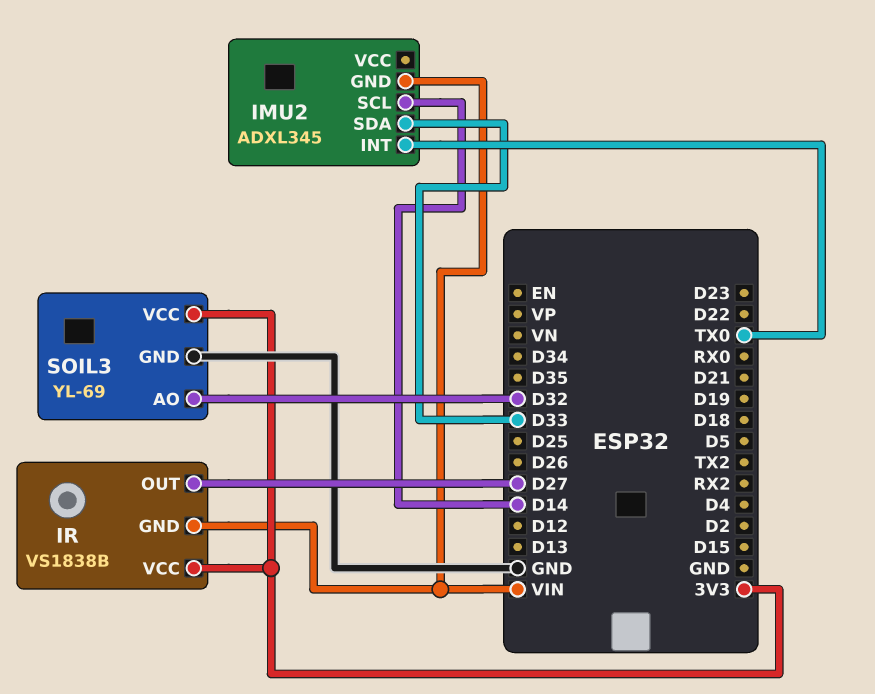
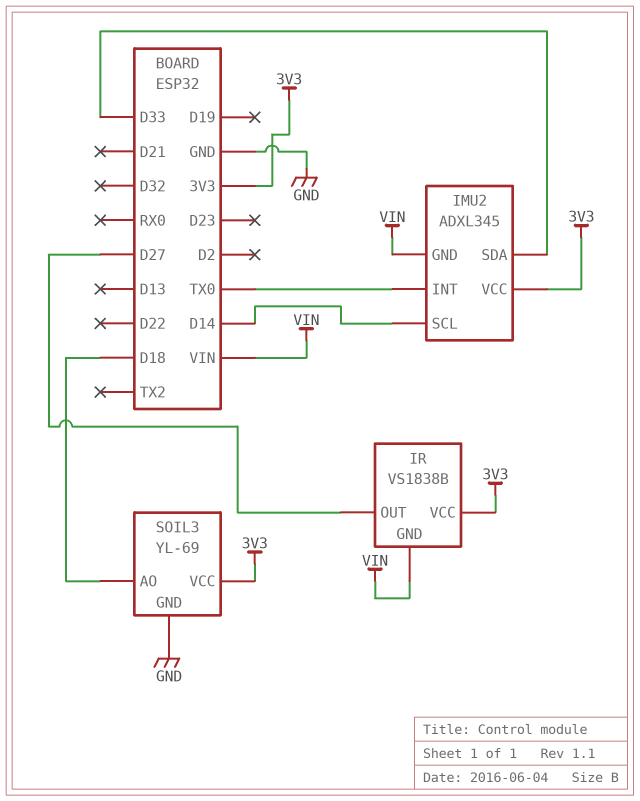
IMU2 pin VCC: none -> 3V3
SOIL3 pin AO: D32 -> D18

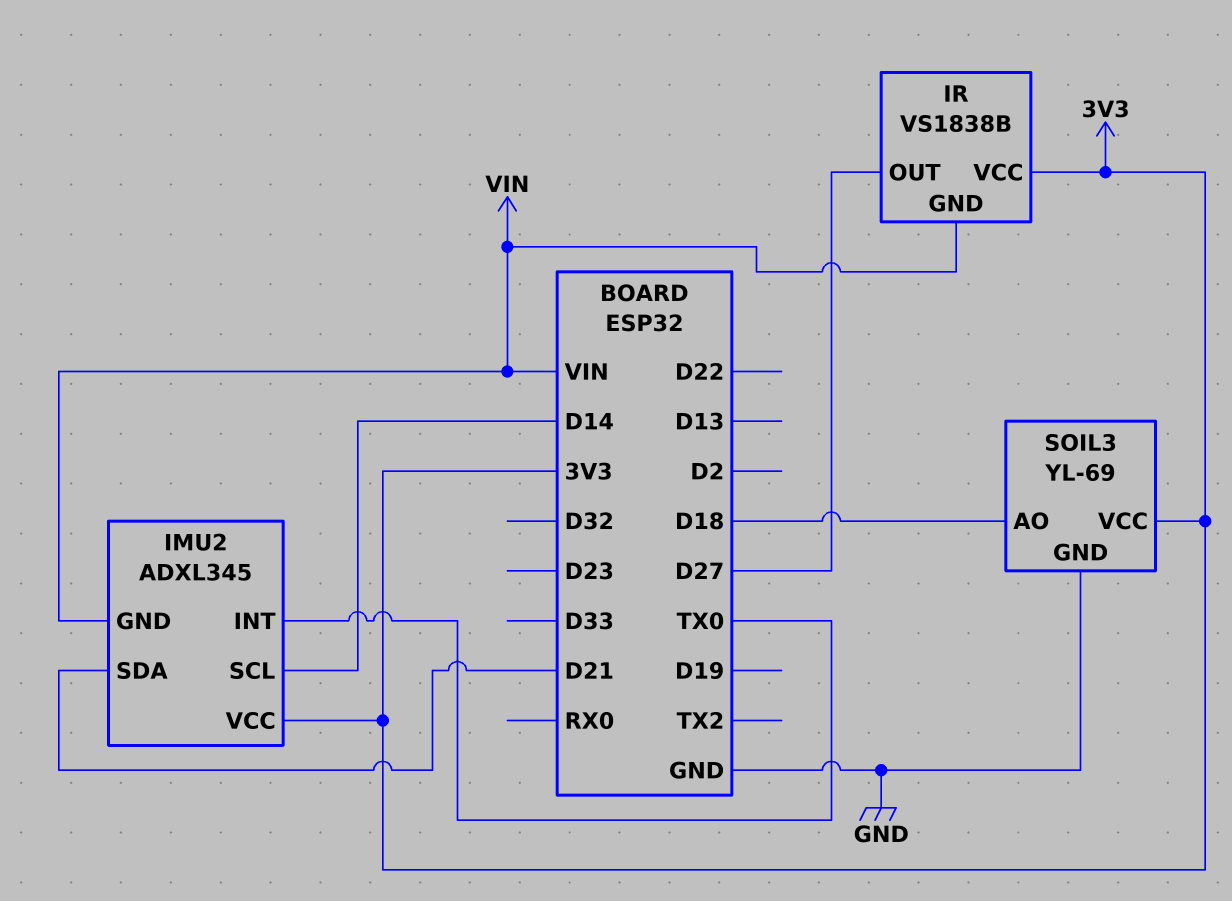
IMU2 pin SDA: D33 -> D21

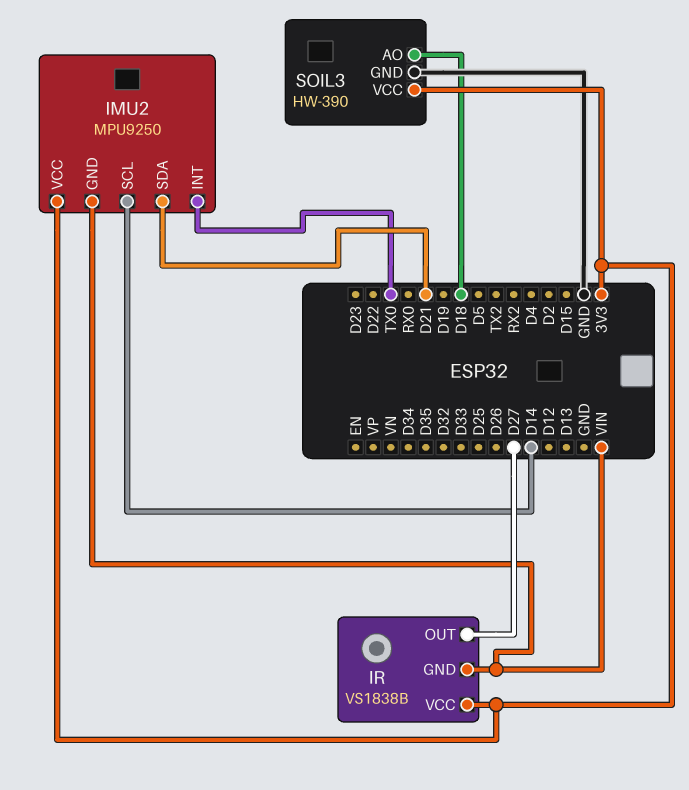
IMU2: ADXL345 -> MPU9250
SOIL3: YL-69 -> HW-390

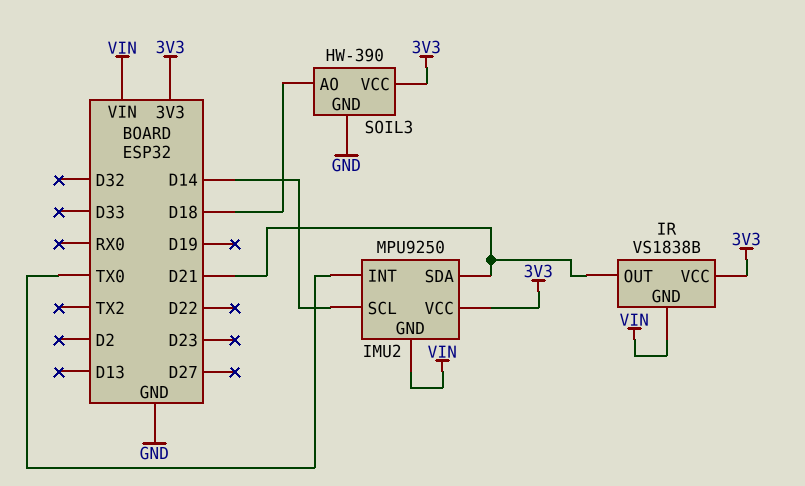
IR pin OUT: D27 -> D21

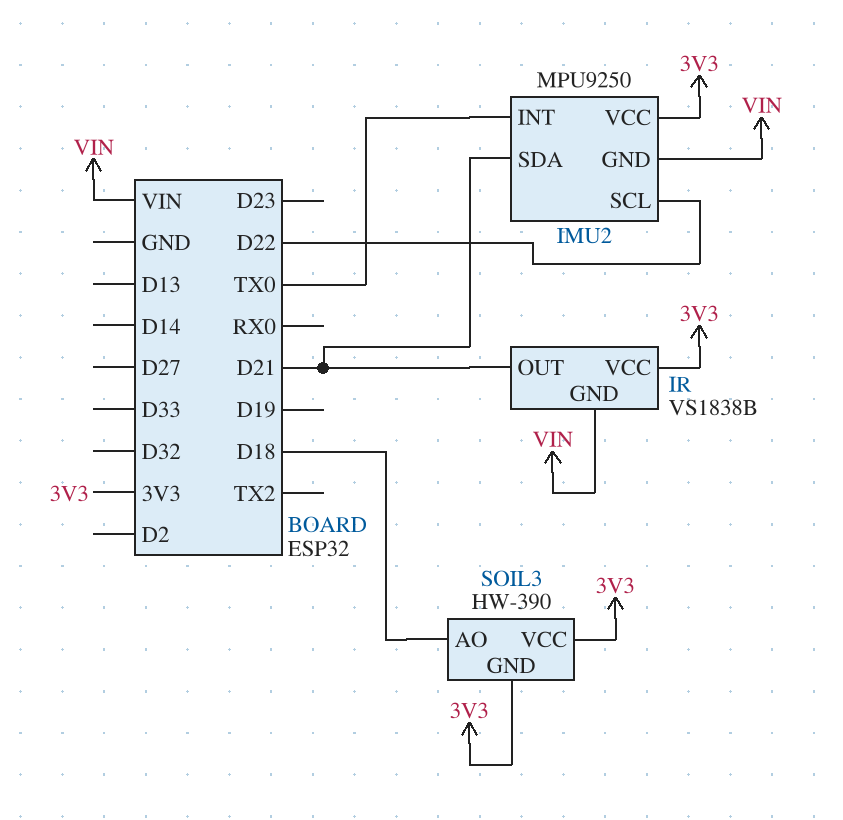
IMU2 pin SCL: D14 -> D22
SOIL3 pin GND: GND -> 3V3

